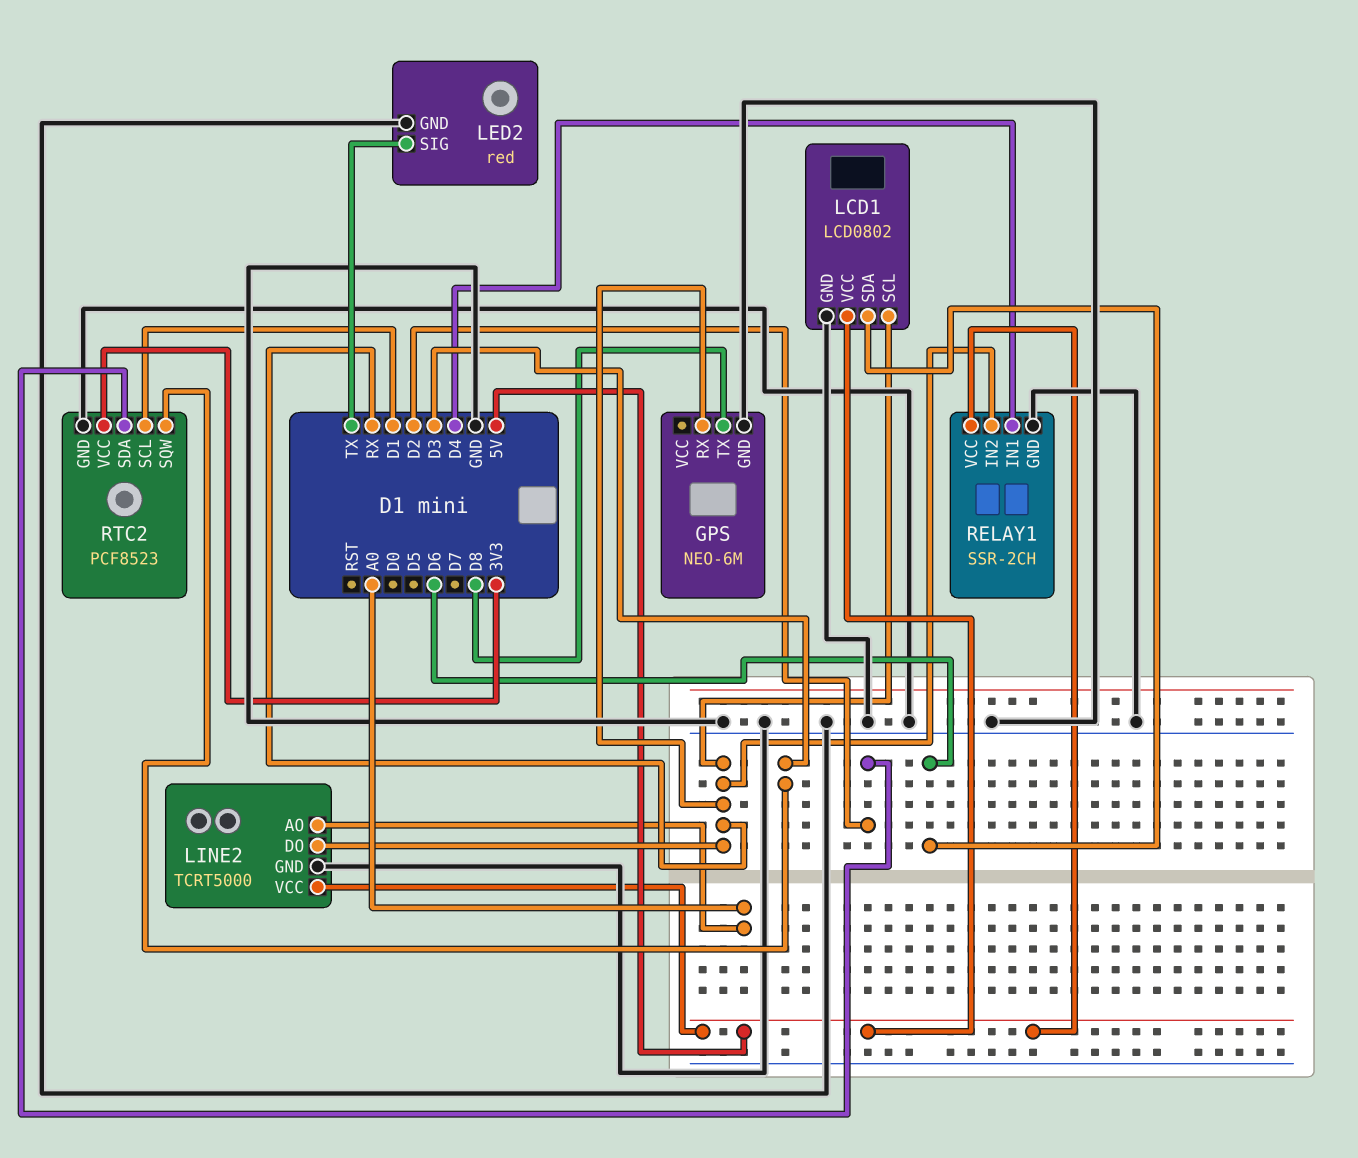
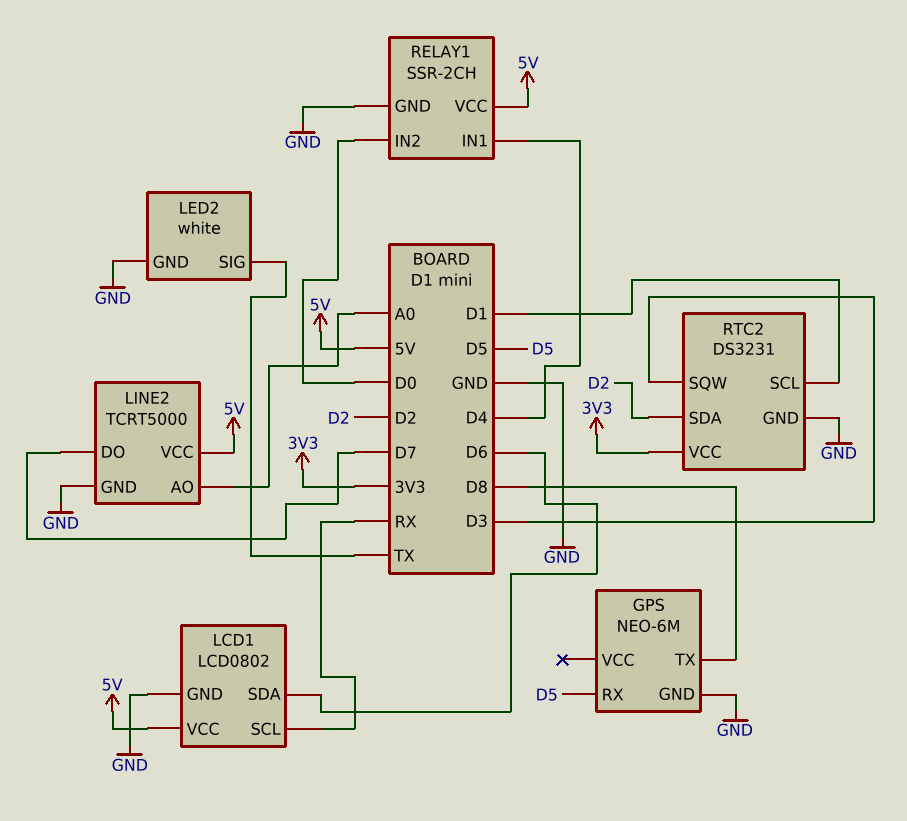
GPS pin RX: RX -> D5
LED2: red -> white
LINE2 pin DO: RX -> D7
RELAY1 pin IN2: RX -> D0
RTC2: PCF8523 -> DS3231

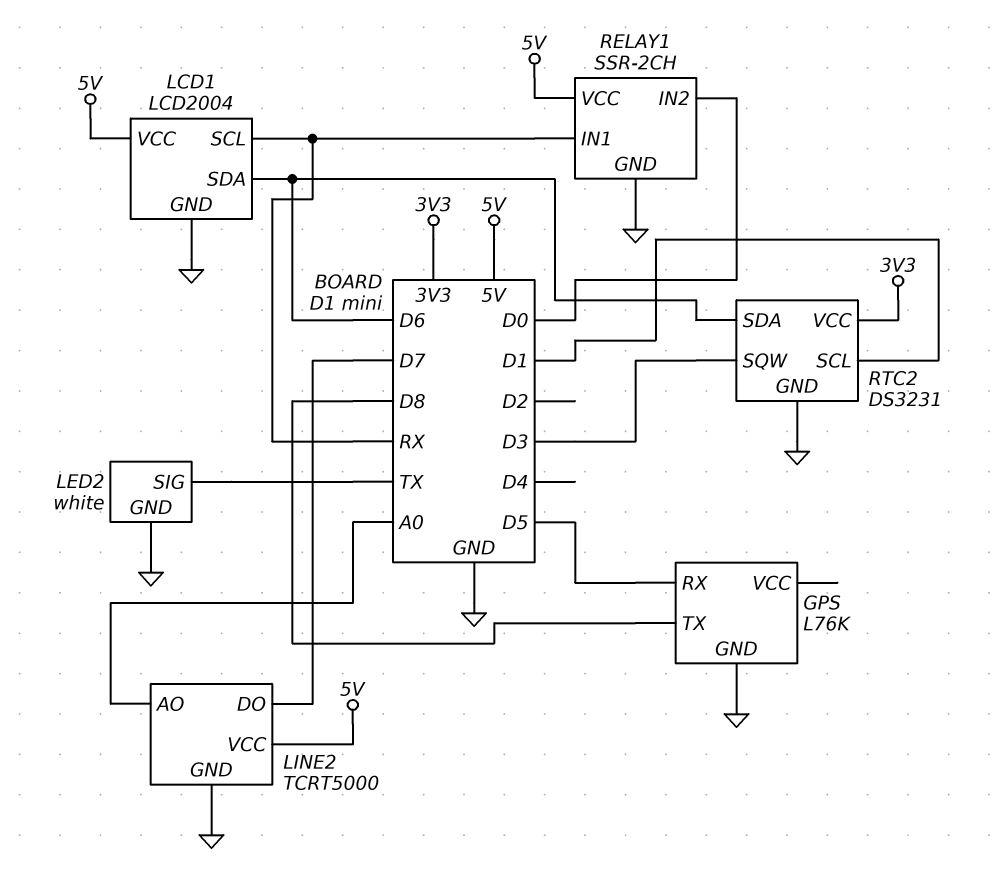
GPS: NEO-6M -> L76K
LCD1: LCD0802 -> LCD2004
RELAY1 pin IN1: D4 -> RX
RTC2 pin SDA: D2 -> D6

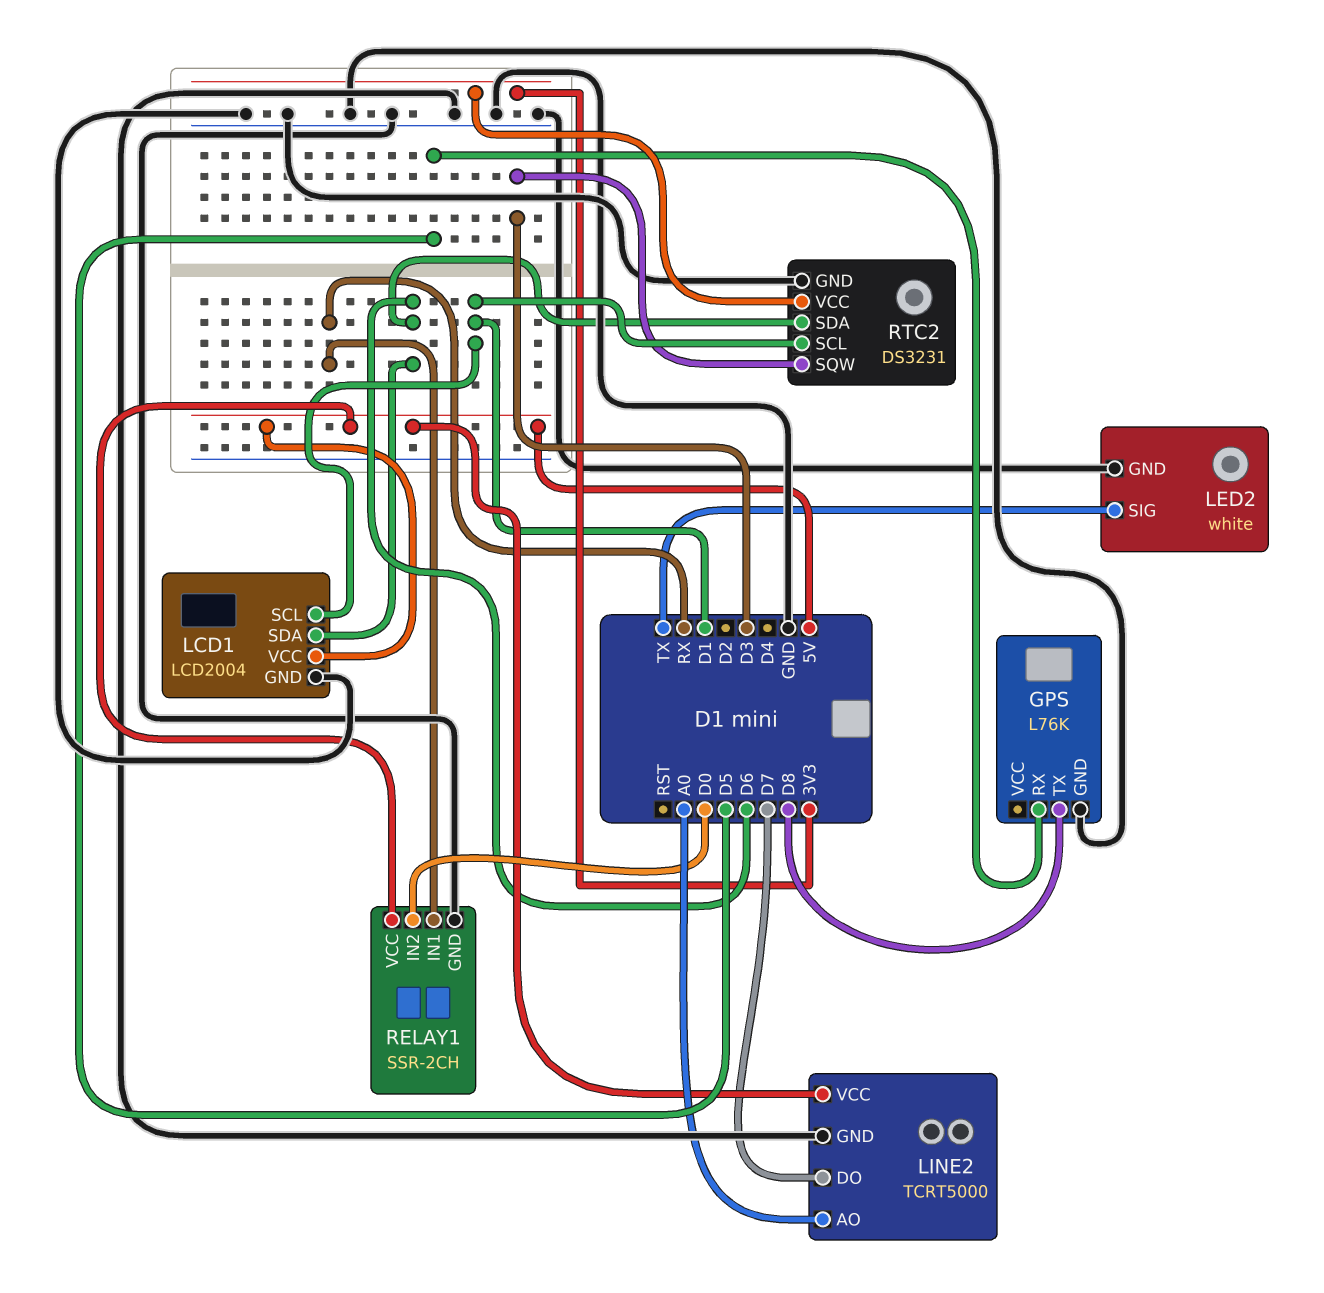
LCD1 pin SCL: RX -> D1

